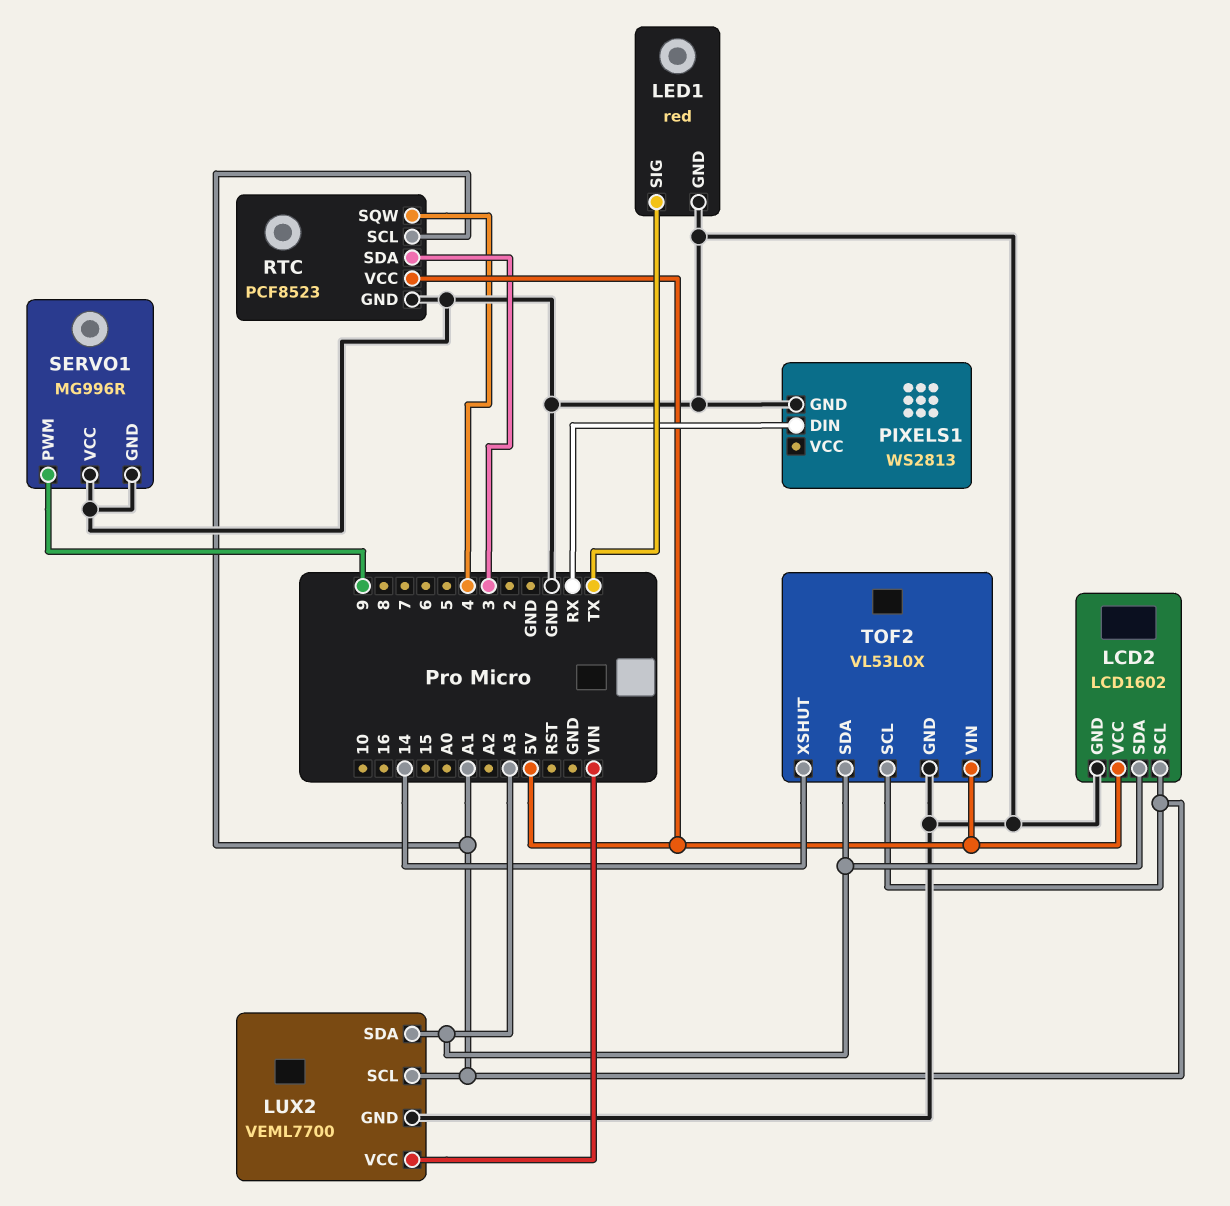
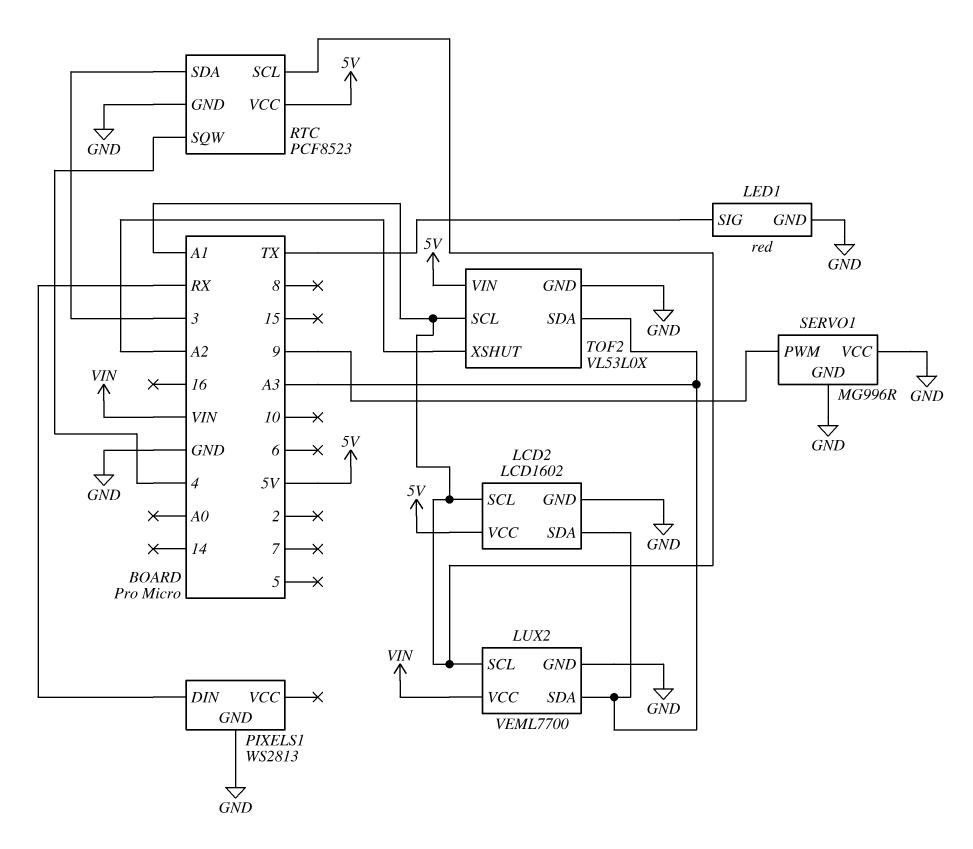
TOF2 pin XSHUT: 14 -> A2

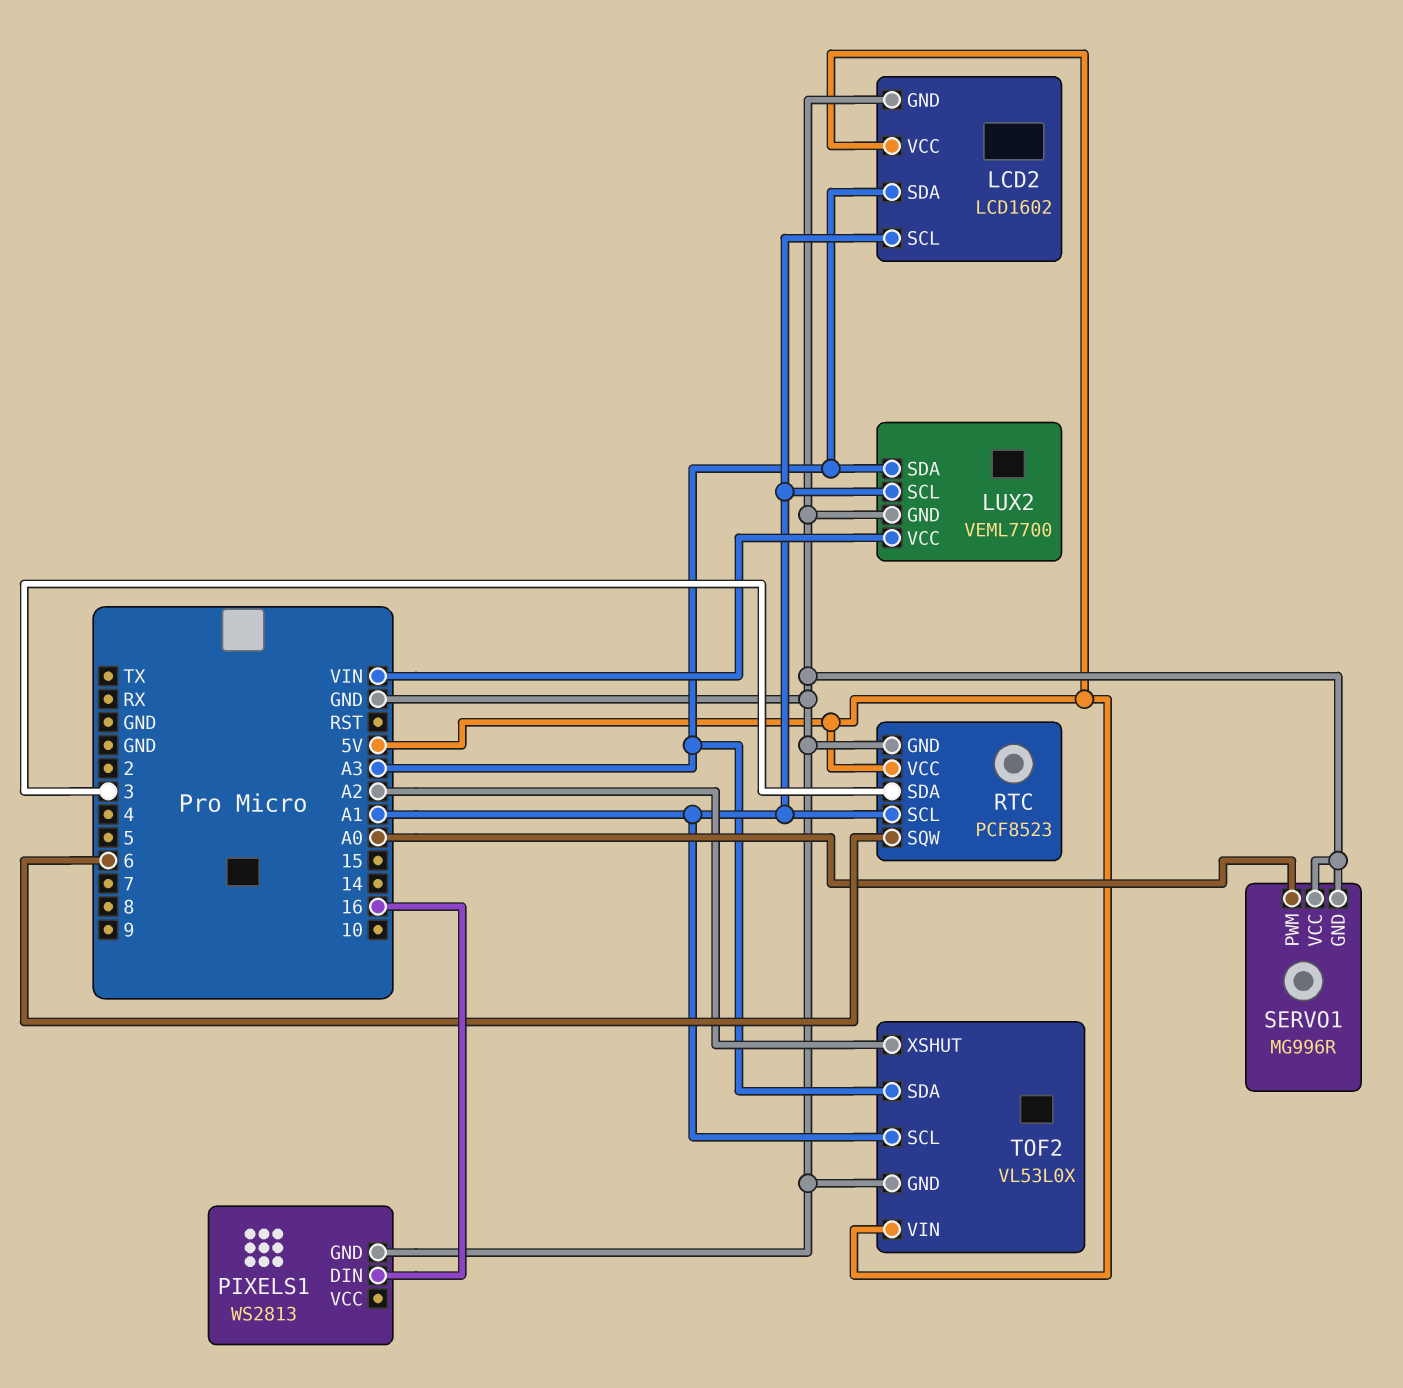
LED1: red -> none
LED1 pin GND: GND -> none
LED1 pin SIG: TX -> none
PIXELS1 pin DIN: RX -> 16
RTC pin SQW: 4 -> 6
SERVO1 pin PWM: 9 -> A0

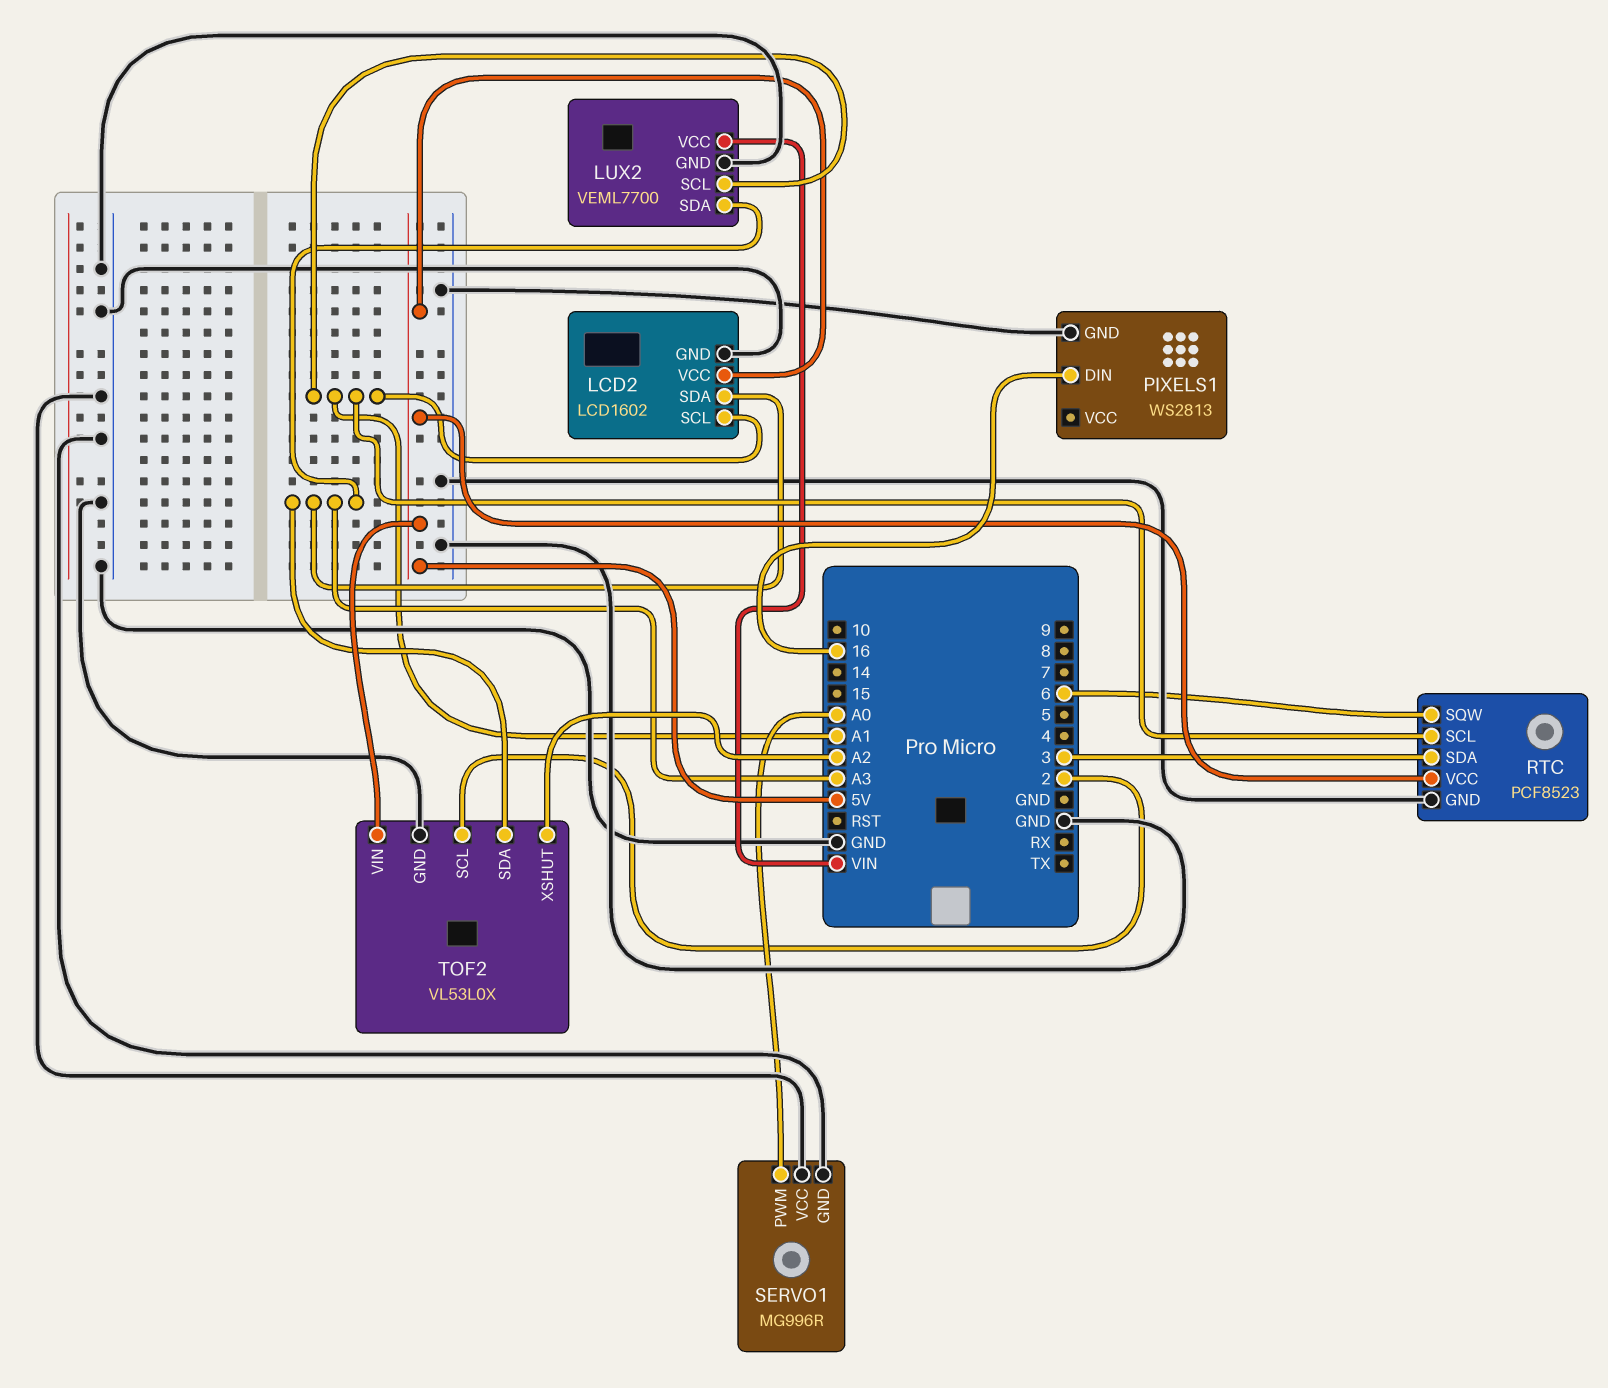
TOF2 pin SCL: A1 -> 2

